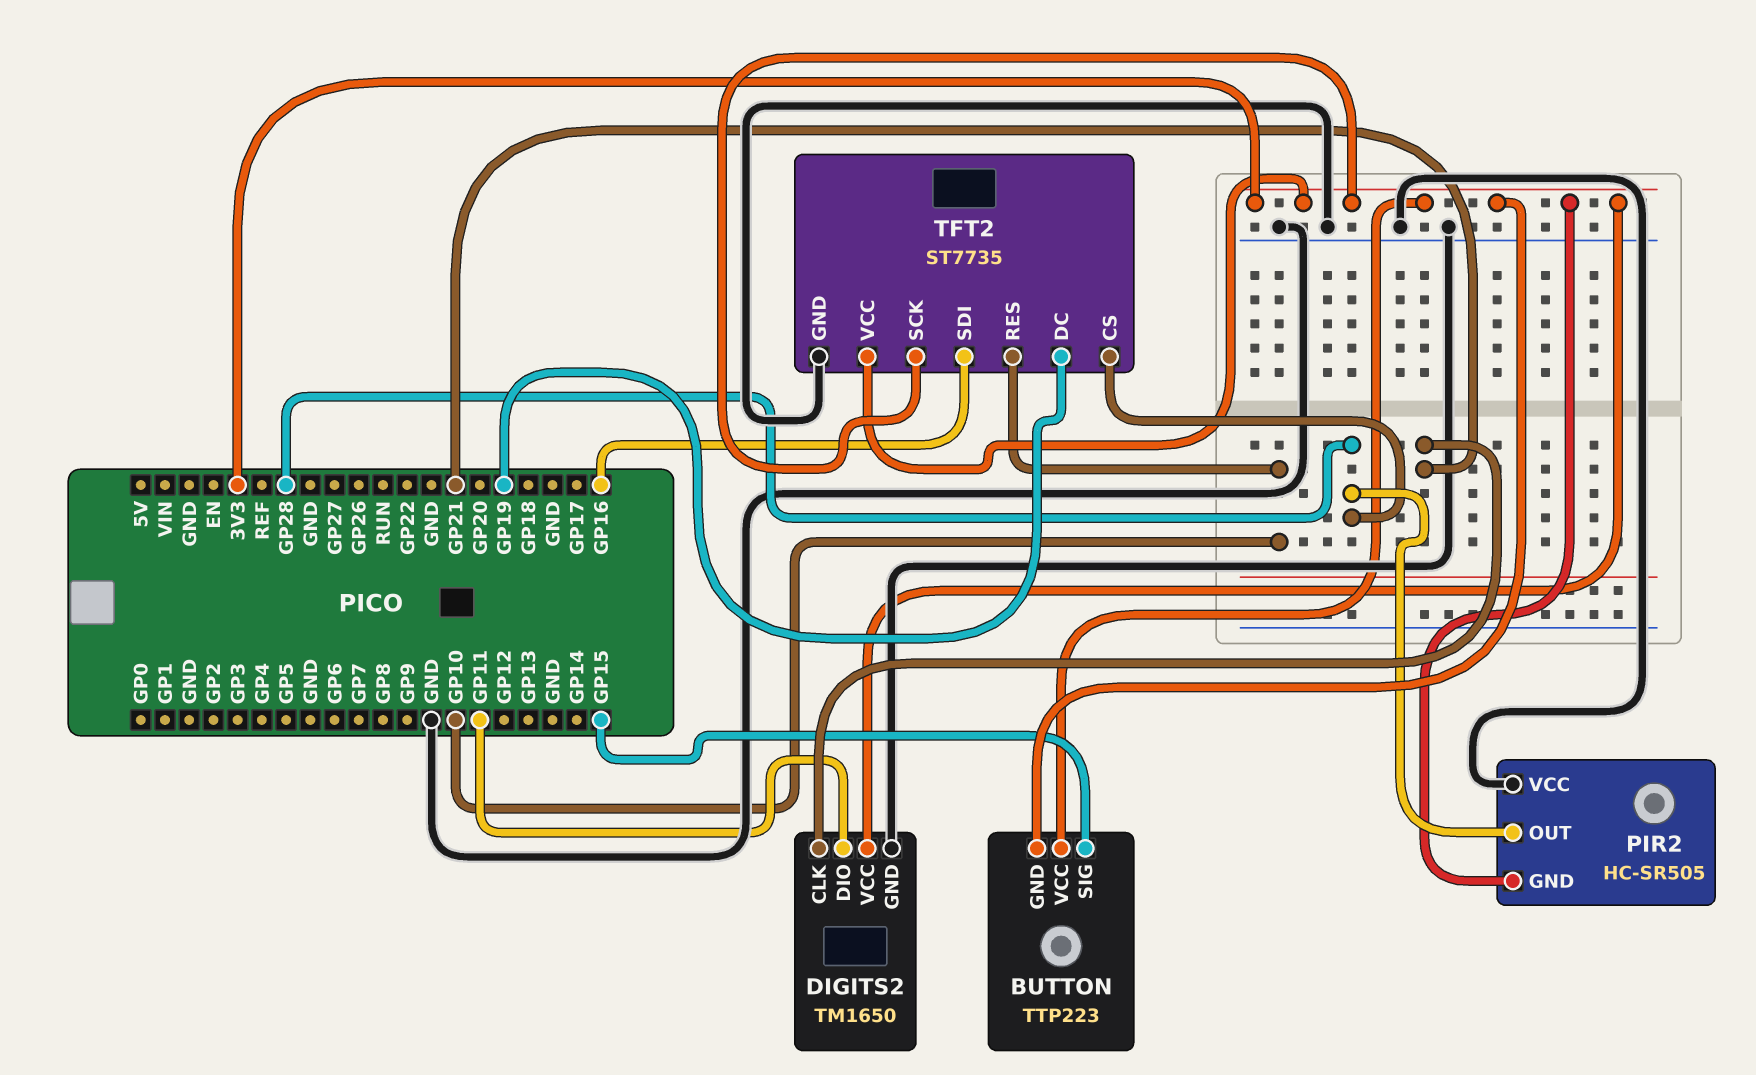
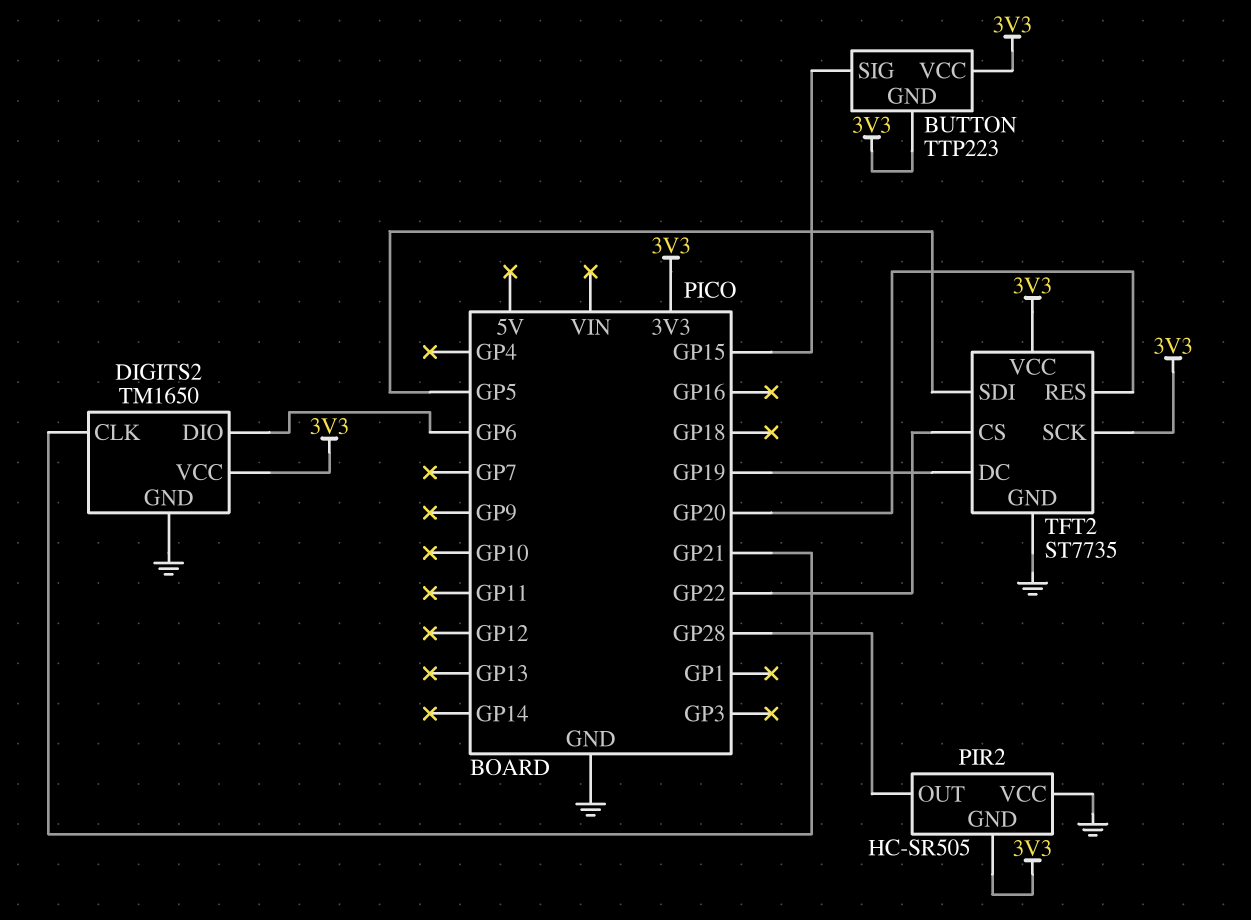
DIGITS2 pin DIO: GP11 -> GP6
TFT2 pin CS: GP28 -> GP22
TFT2 pin RES: GP10 -> GP20
TFT2 pin SDI: GP16 -> GP5

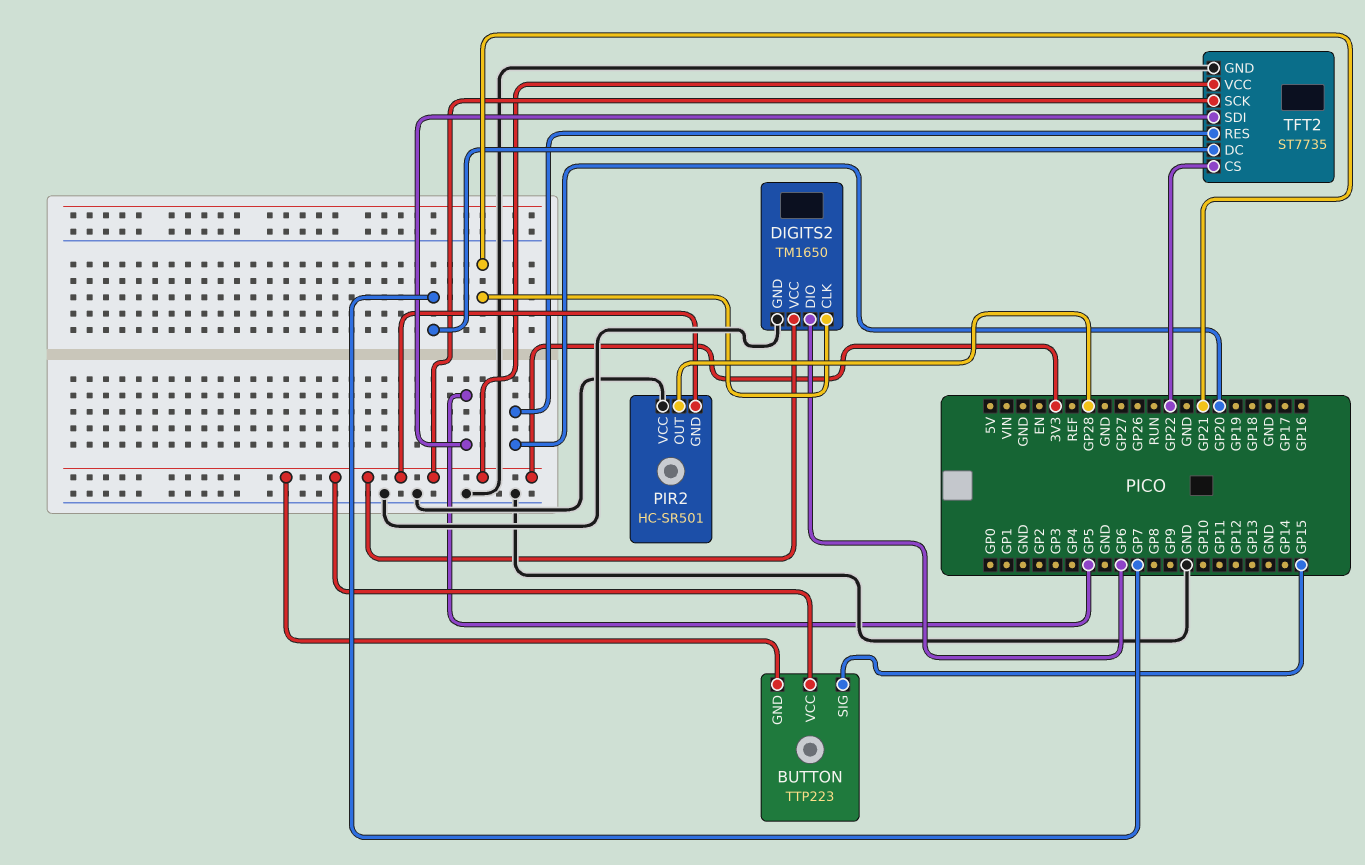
PIR2: HC-SR505 -> HC-SR501
TFT2 pin DC: GP19 -> GP7

